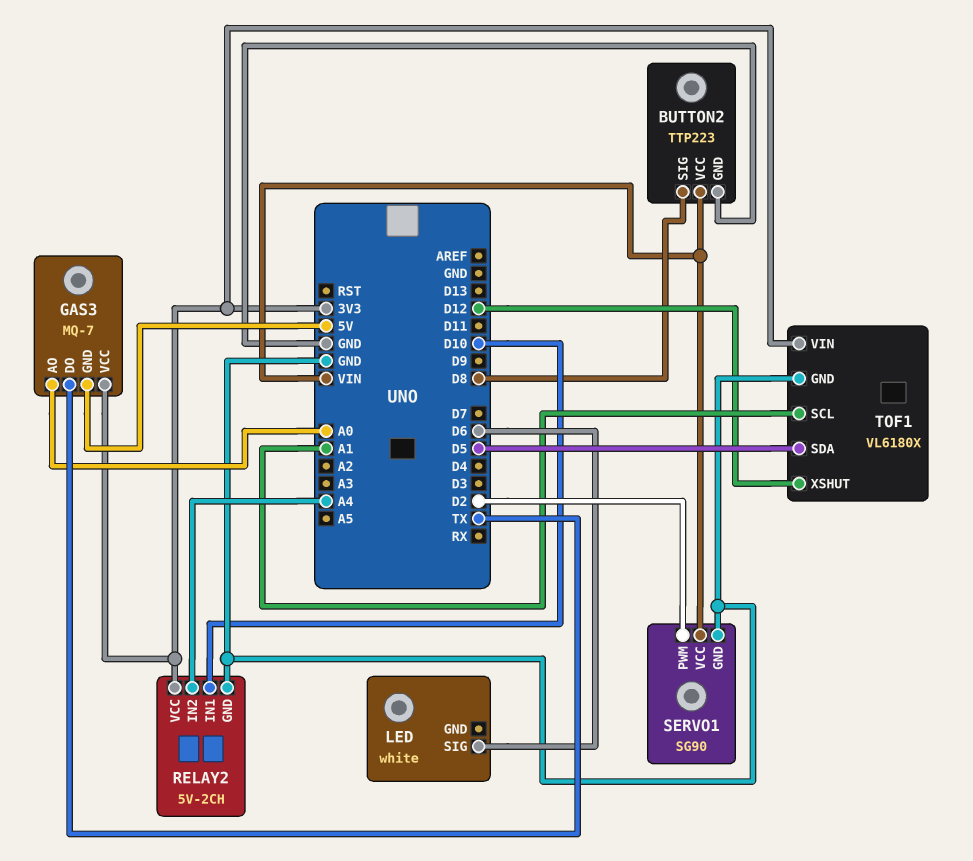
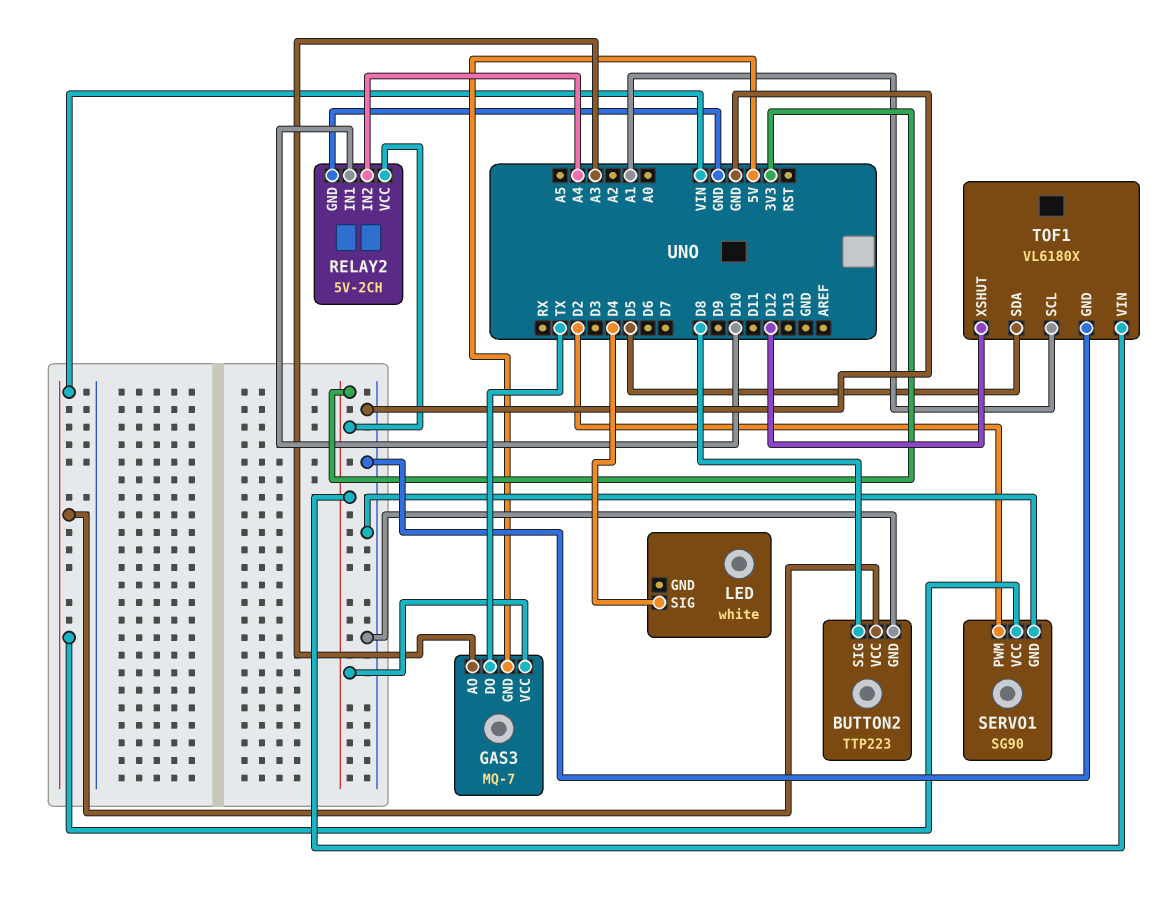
GAS3 pin AO: A0 -> A3
LED pin SIG: D6 -> D4

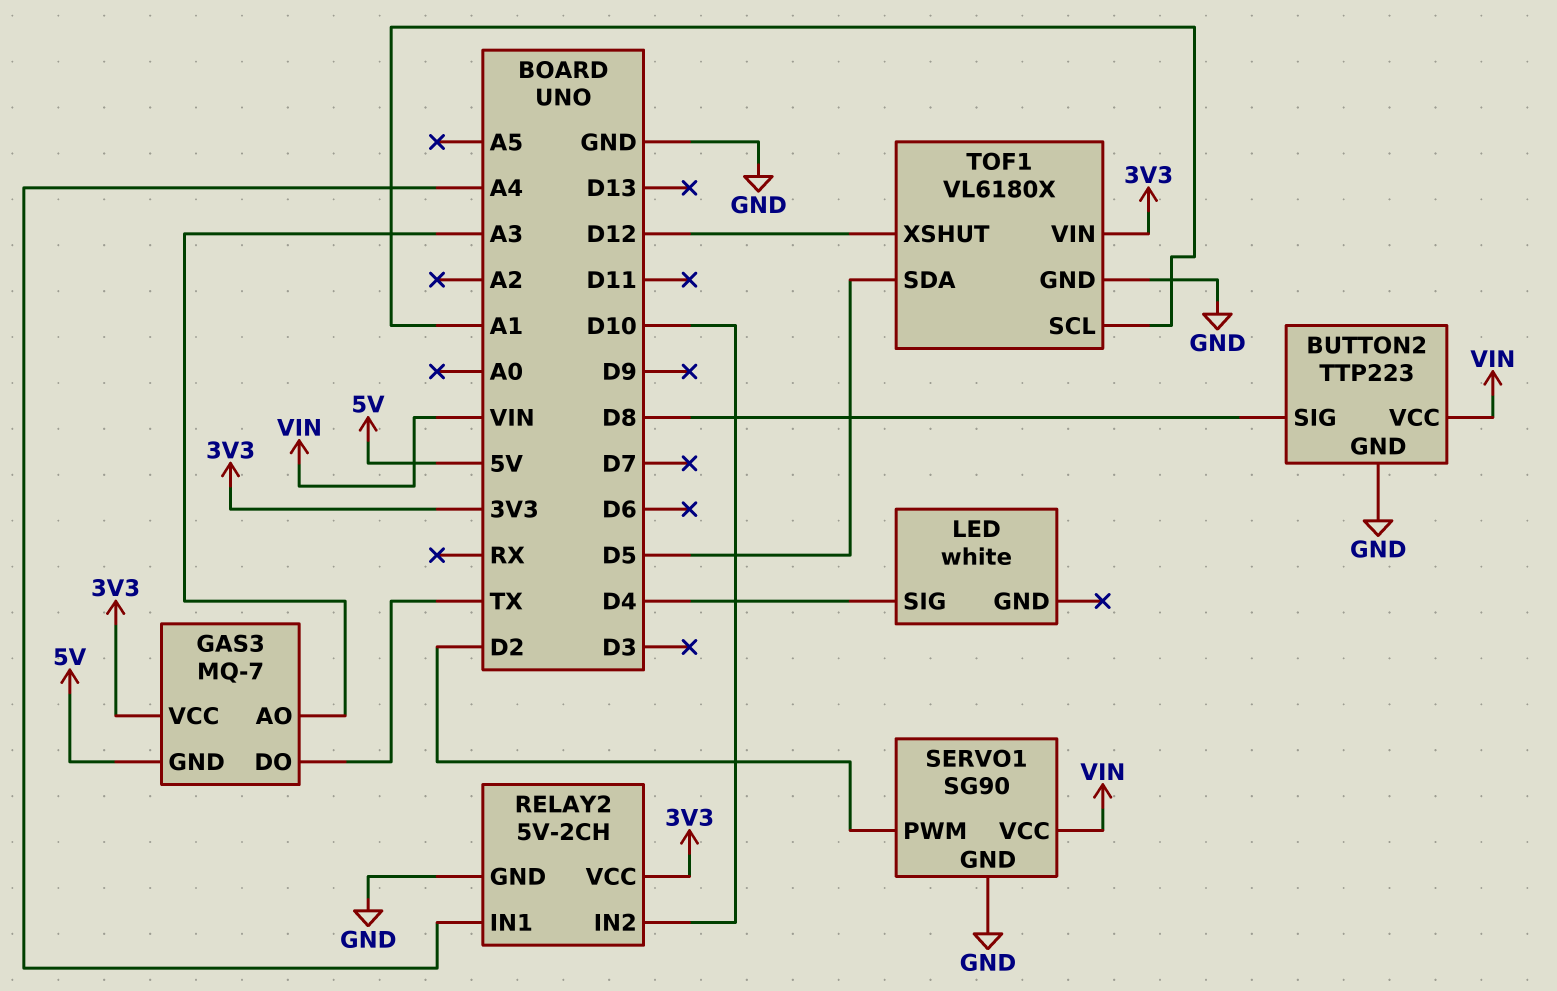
RELAY2 pin IN1: D10 -> A4
RELAY2 pin IN2: A4 -> D10

